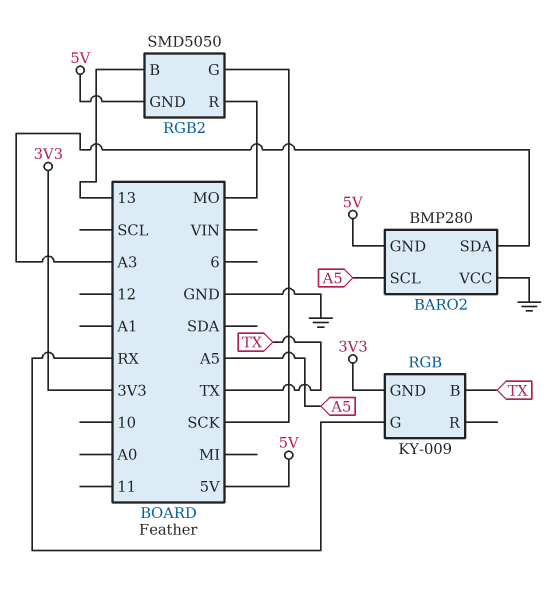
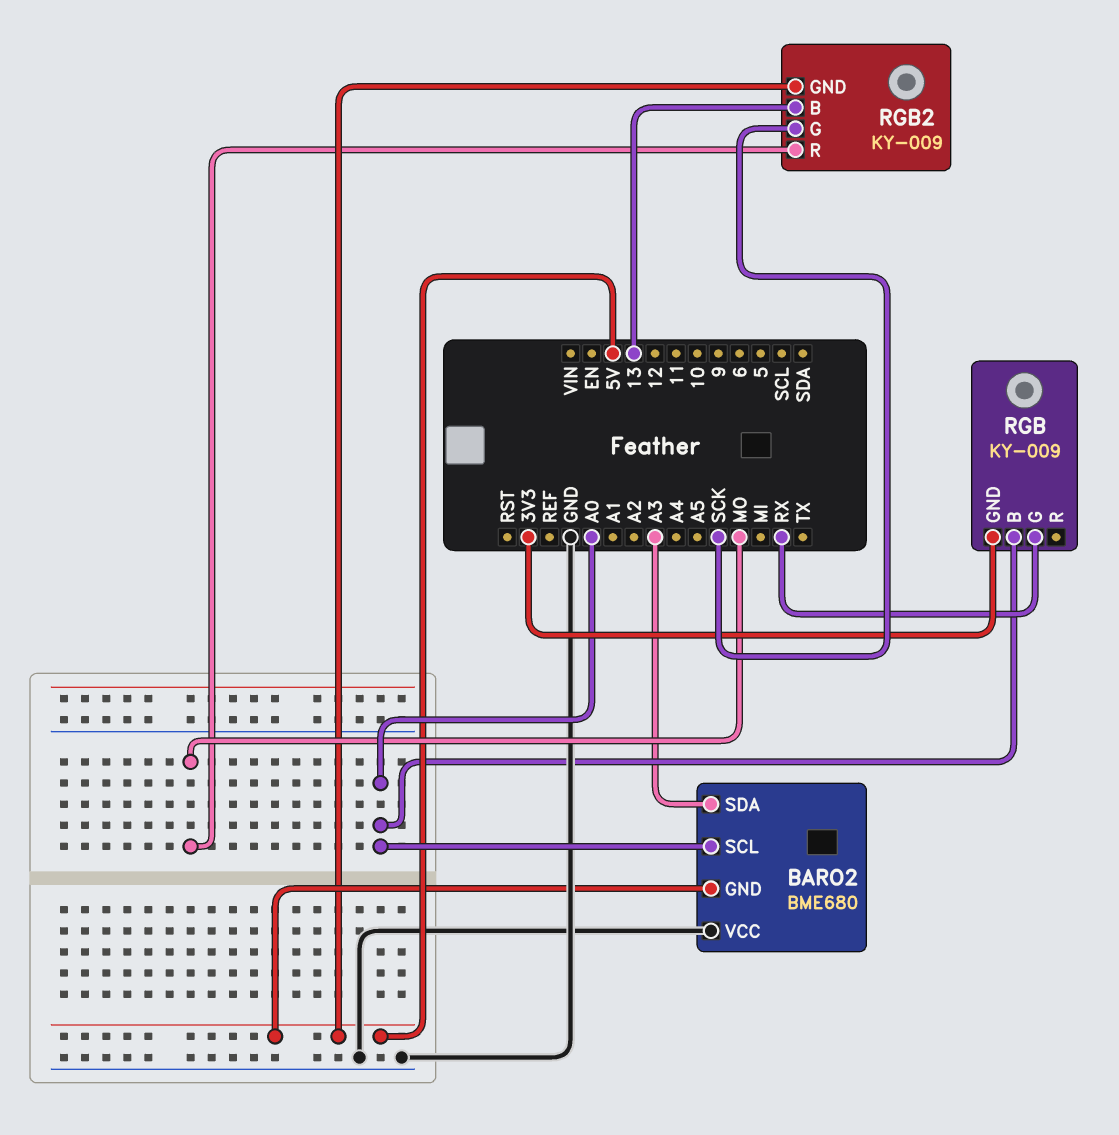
BARO2: BMP280 -> BME680
BARO2 pin SCL: A5 -> A0
RGB pin B: TX -> A0
RGB2: SMD5050 -> KY-009

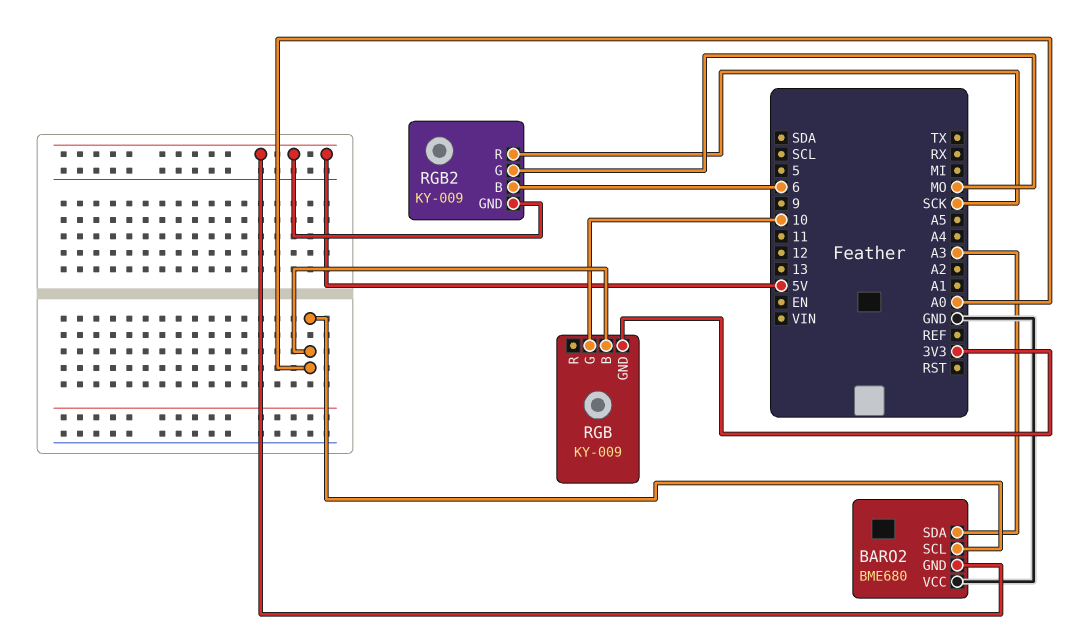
RGB pin G: RX -> 10
RGB2 pin B: 13 -> 6
RGB2 pin G: SCK -> MO
RGB2 pin R: MO -> SCK

